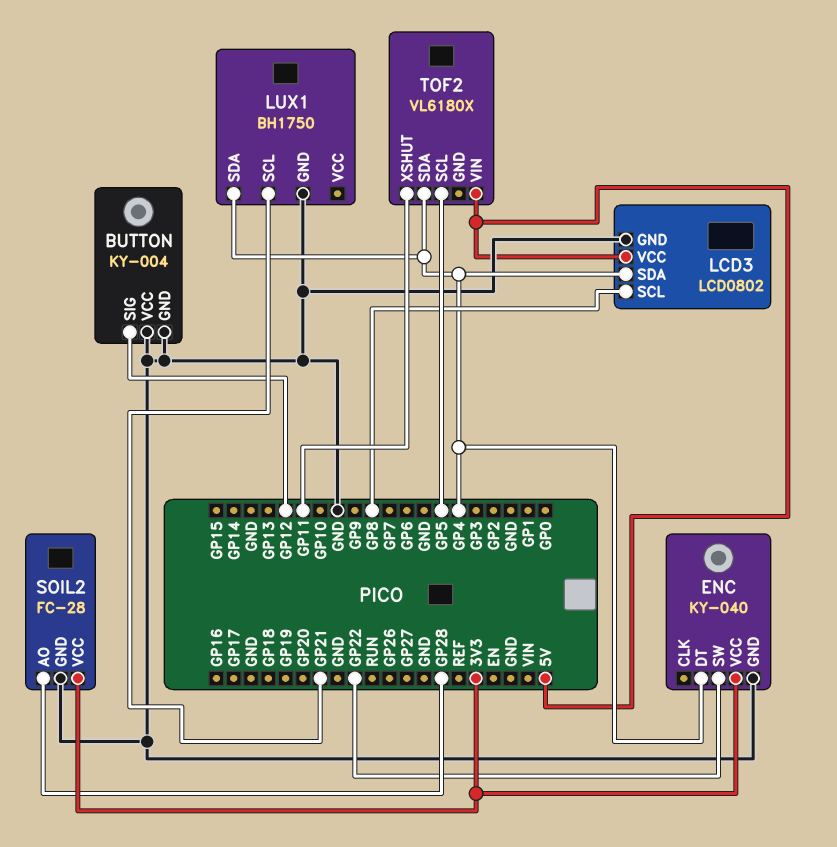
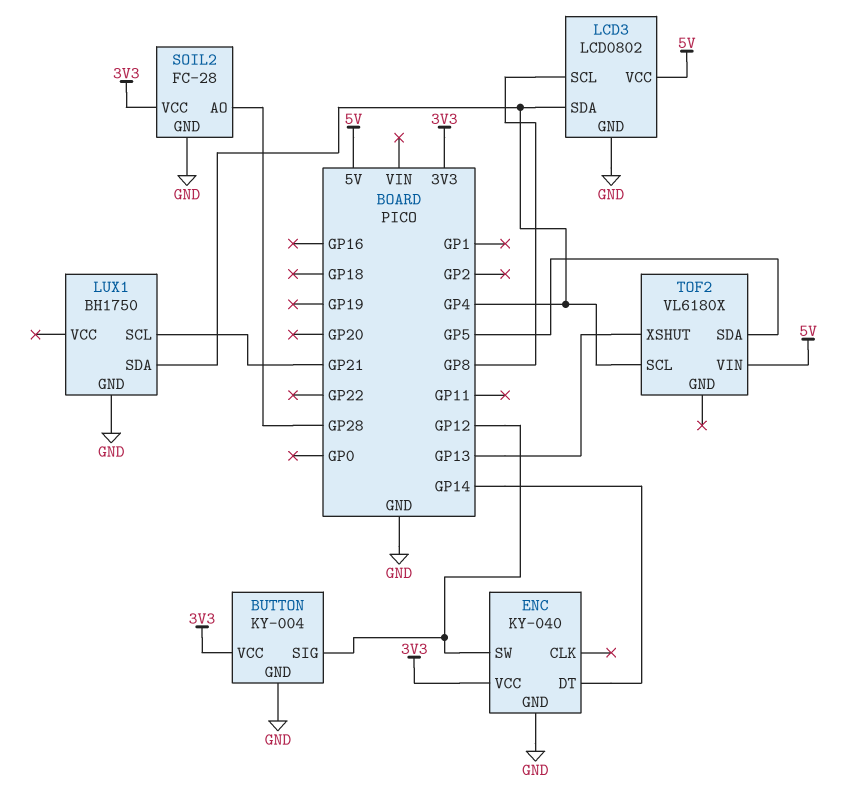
BUTTON pin VCC: GND -> 3V3
ENC pin DT: GP4 -> GP14
ENC pin SW: GP22 -> GP12
TOF2 pin SCL: GP5 -> GP4
TOF2 pin SDA: GP4 -> GP5
TOF2 pin XSHUT: GP11 -> GP13

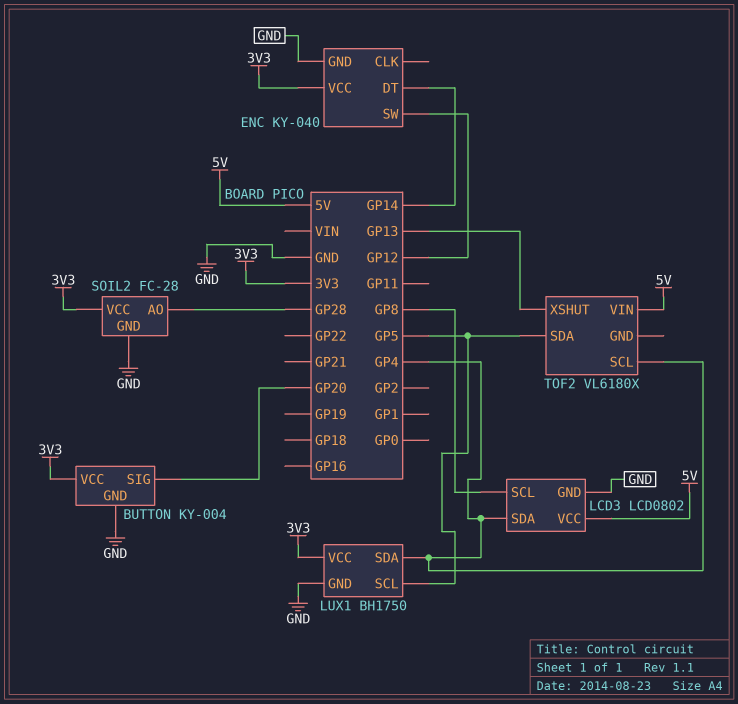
BUTTON pin SIG: GP12 -> GP20
LUX1 pin SCL: GP21 -> GP5
LUX1 pin VCC: none -> 3V3

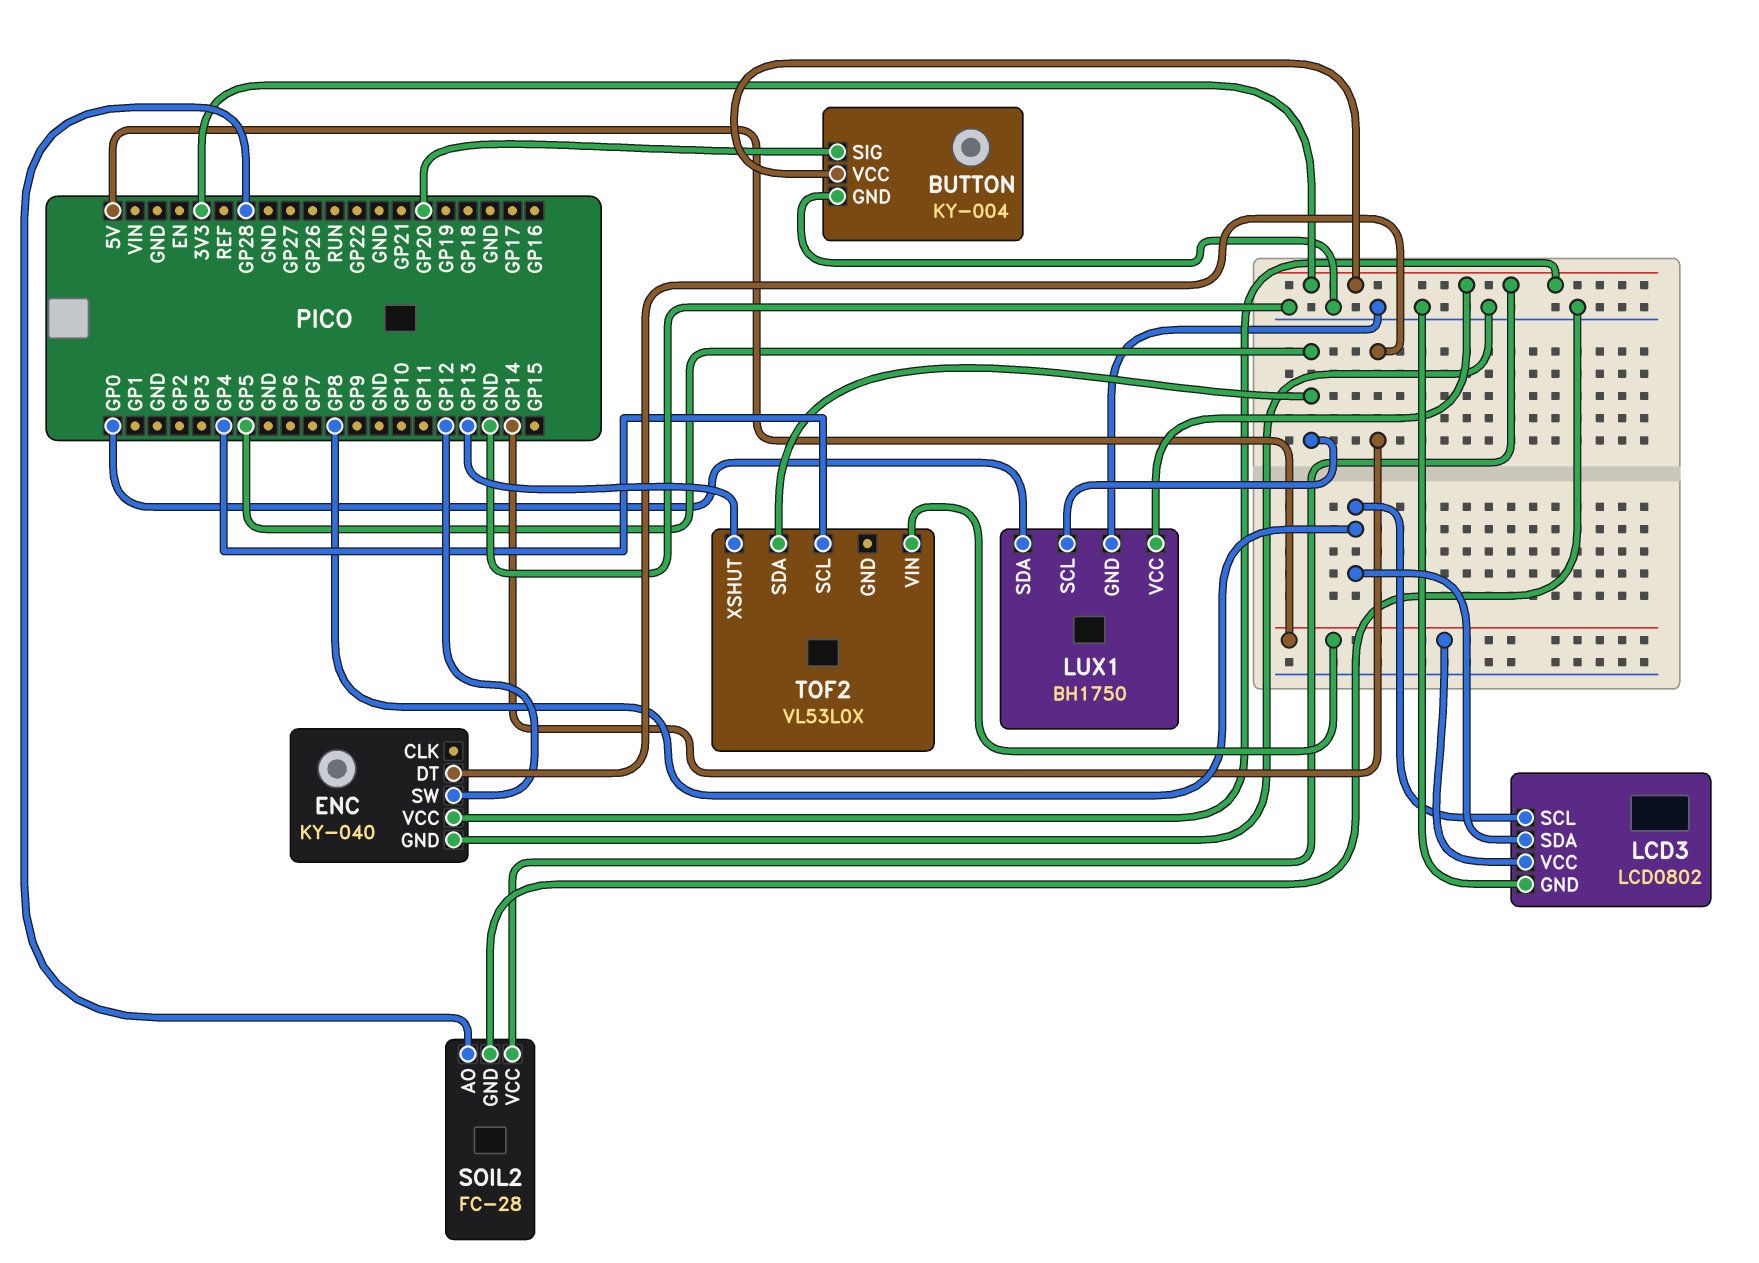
LCD3 pin SDA: GP4 -> GP8
LUX1 pin SDA: GP4 -> GP0
TOF2: VL6180X -> VL53L0X

